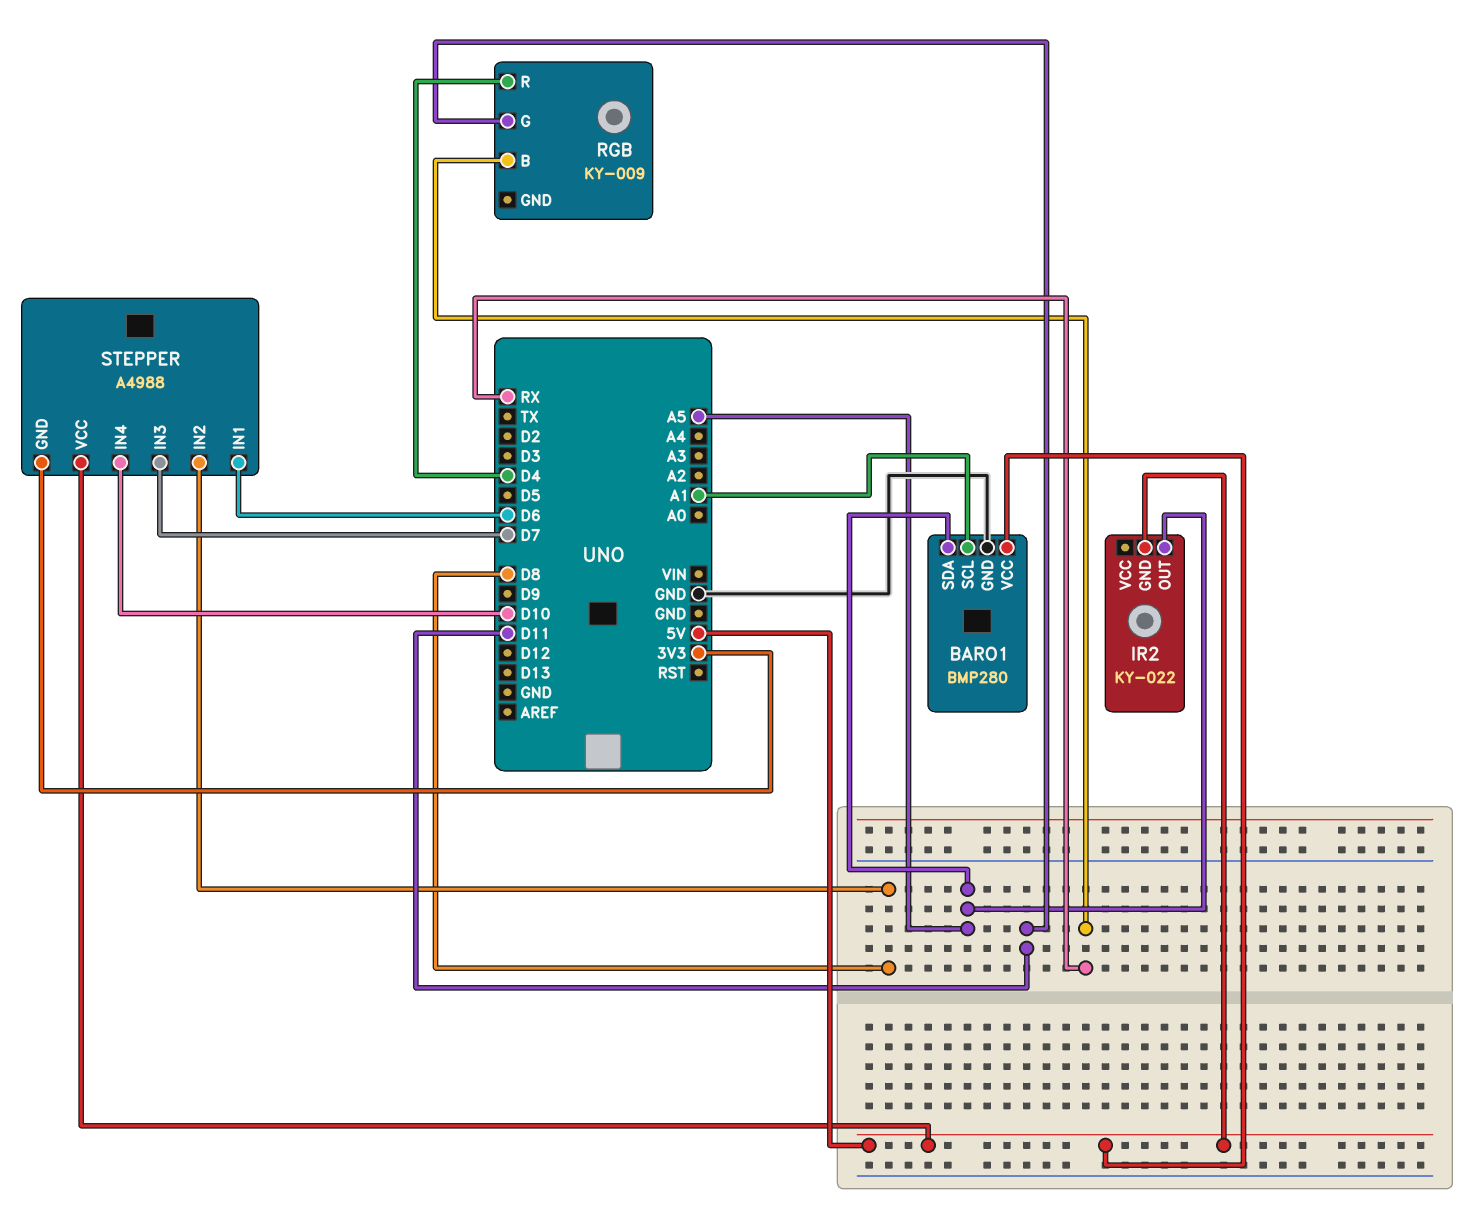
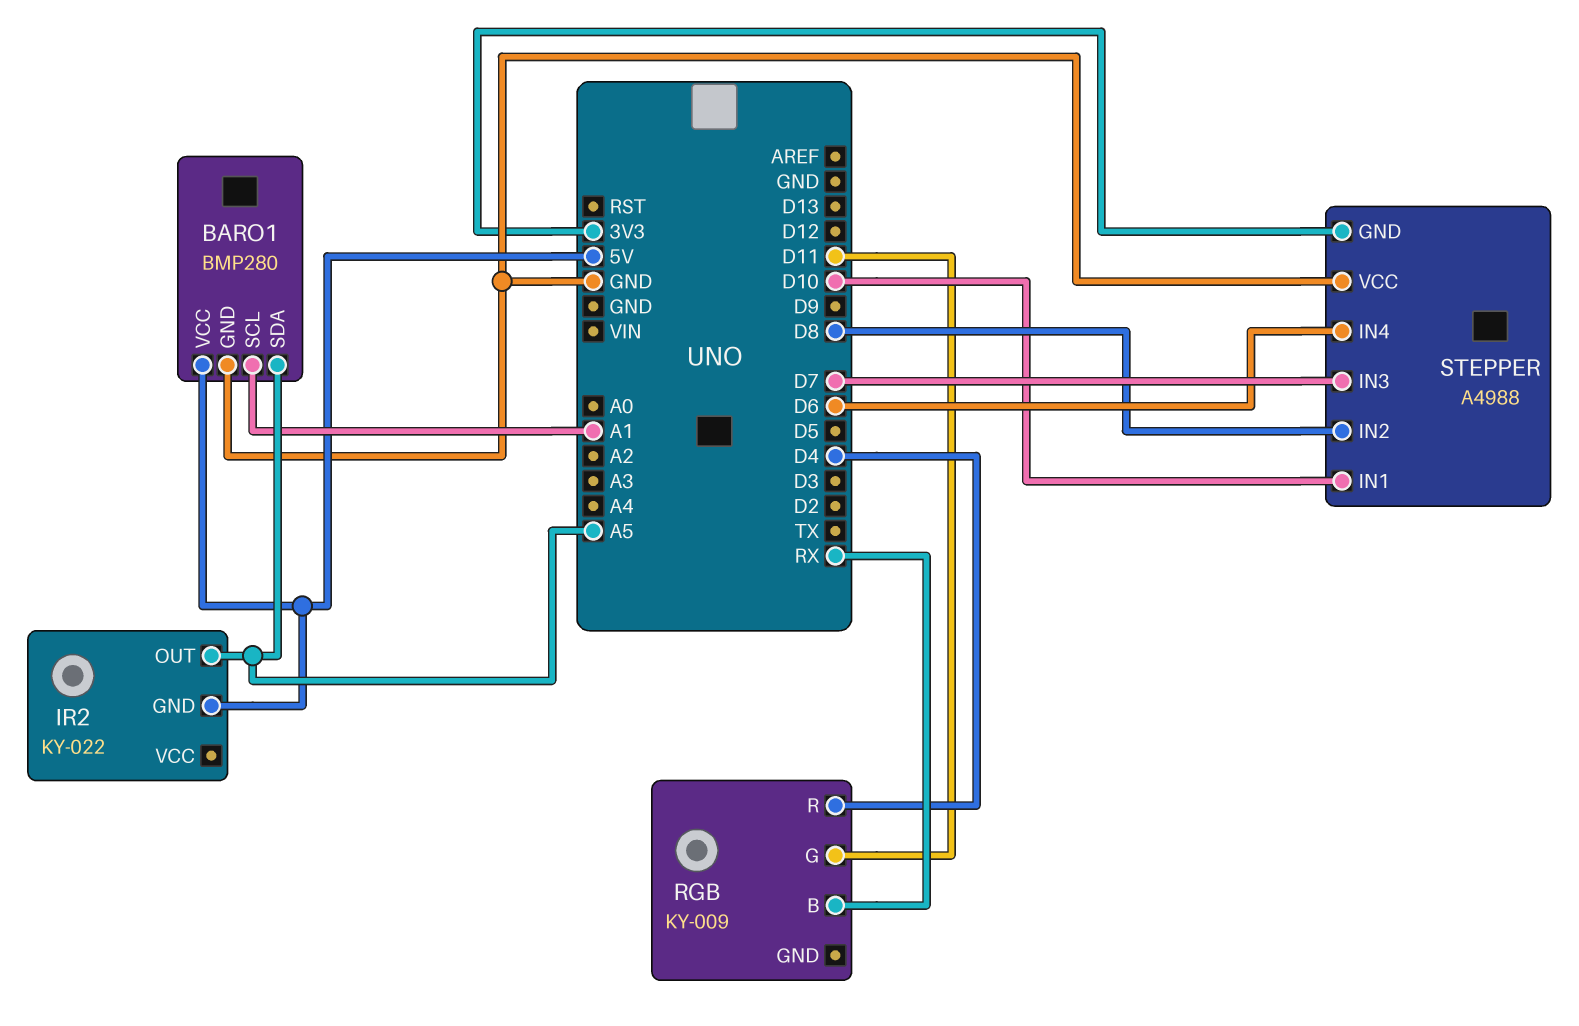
STEPPER pin IN1: D6 -> D10
STEPPER pin IN4: D10 -> D6
STEPPER pin VCC: 5V -> GND

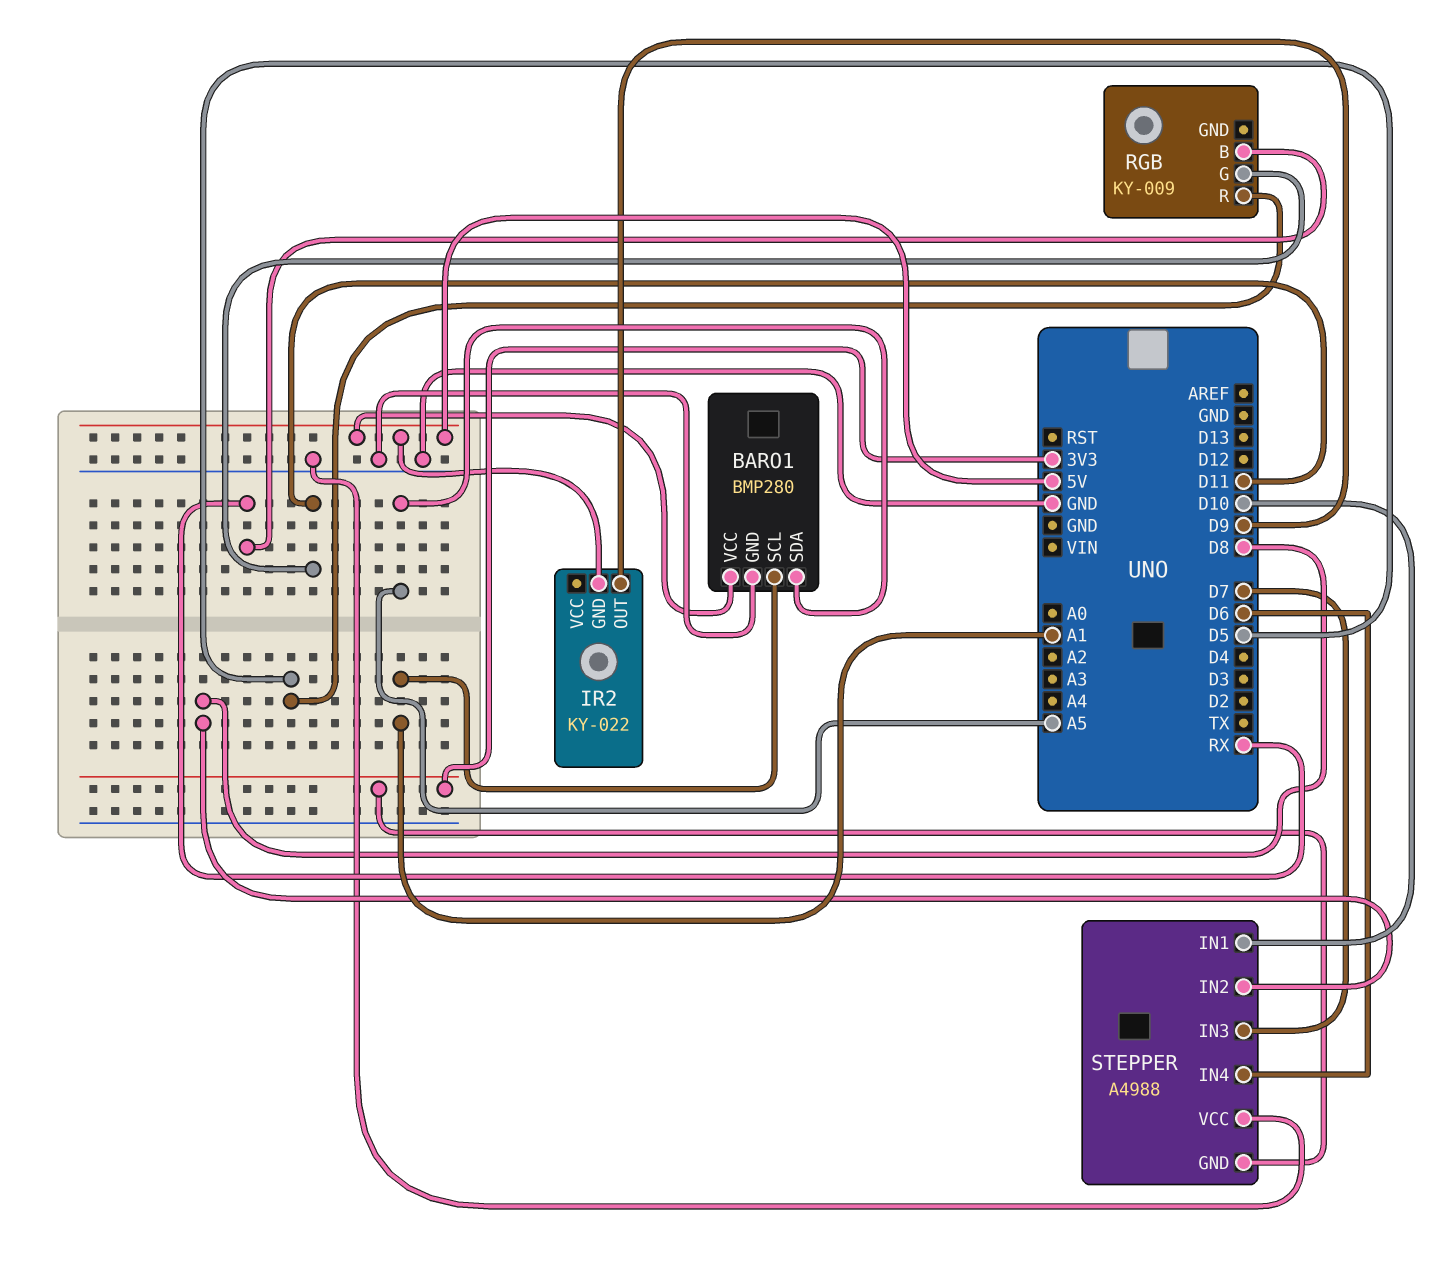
IR2 pin OUT: A5 -> D9
RGB pin R: D4 -> D5

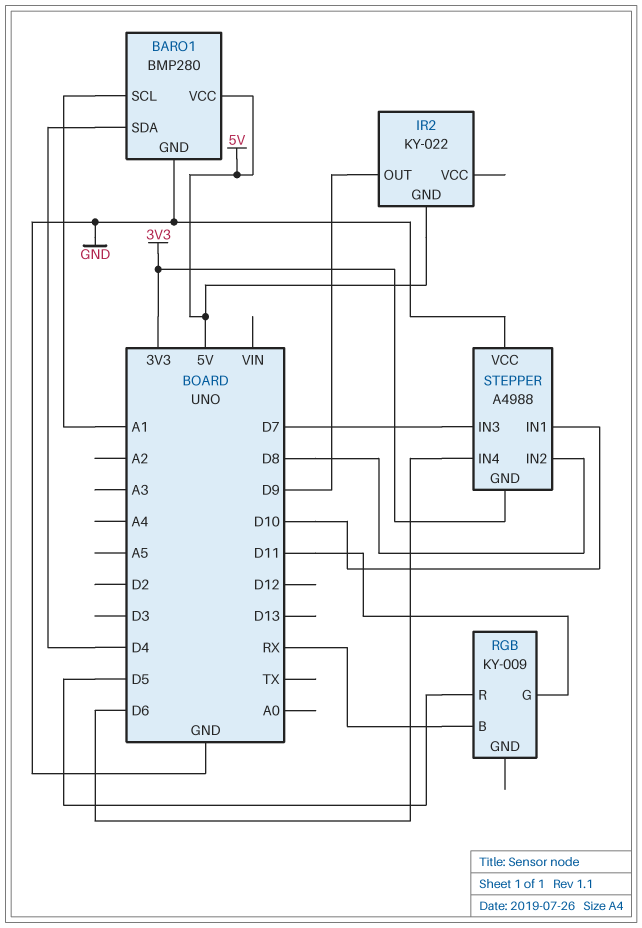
BARO1 pin SDA: A5 -> D4

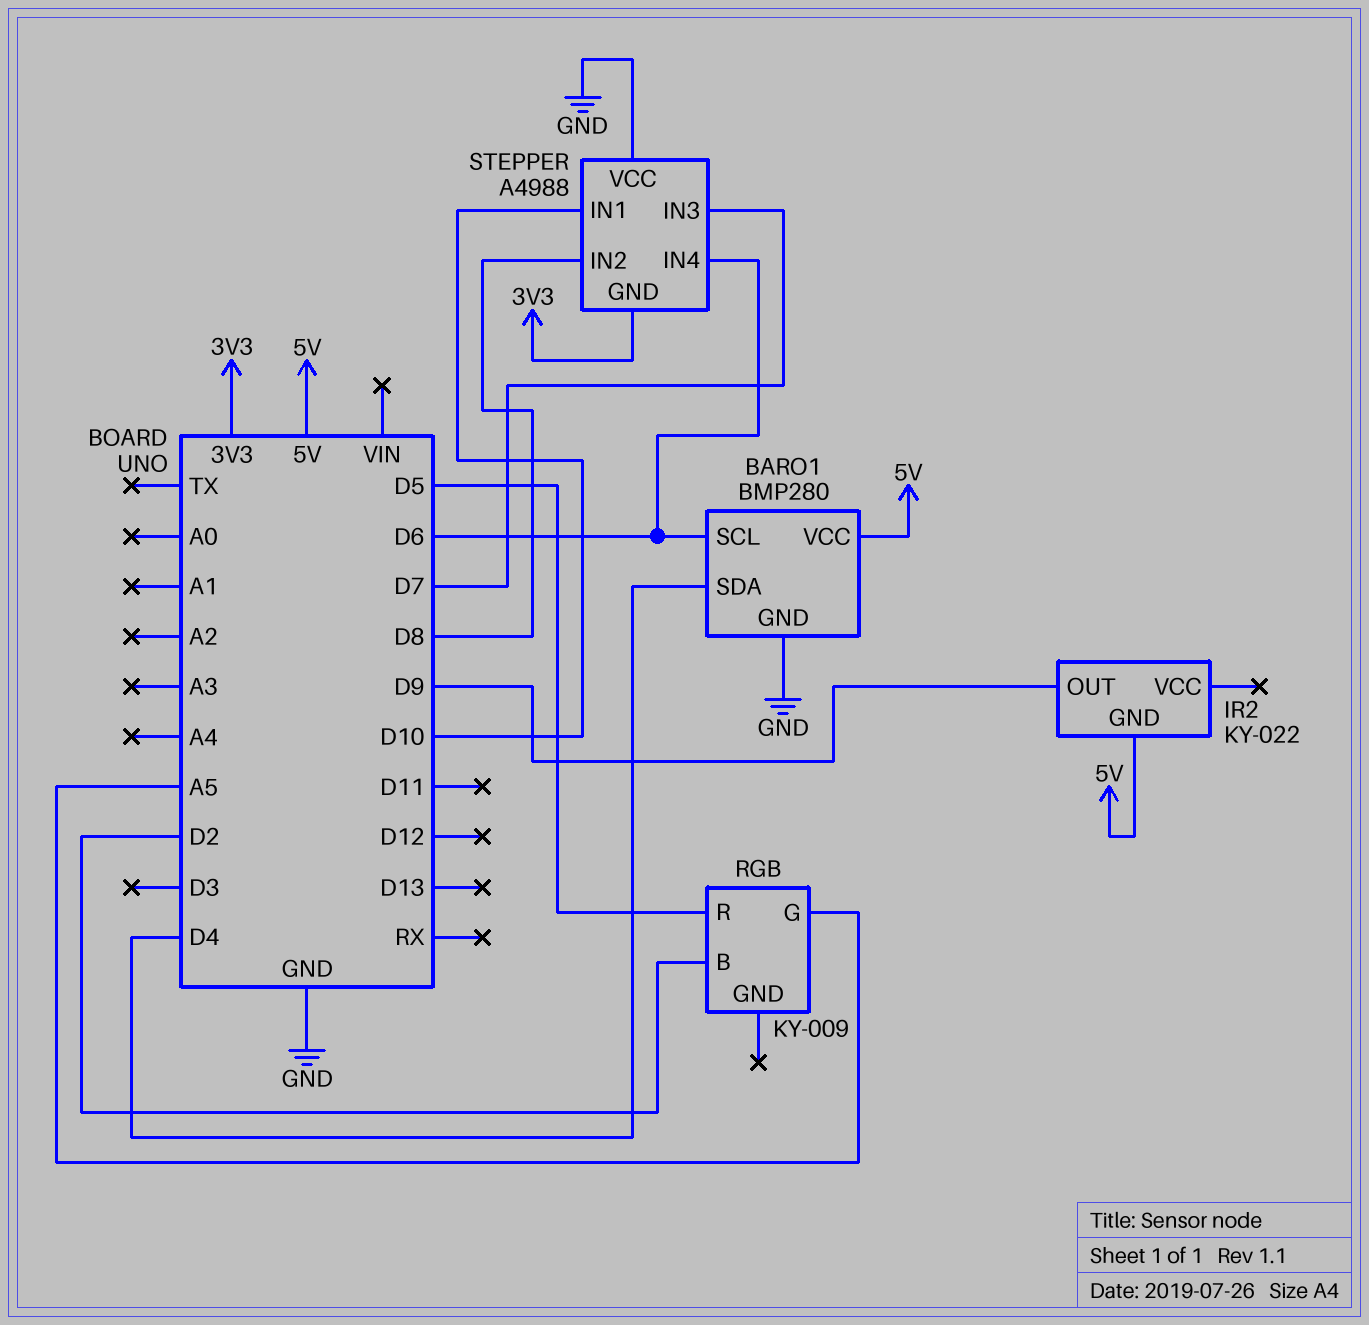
BARO1 pin SCL: A1 -> D6
RGB pin B: RX -> D2
RGB pin G: D11 -> A5

